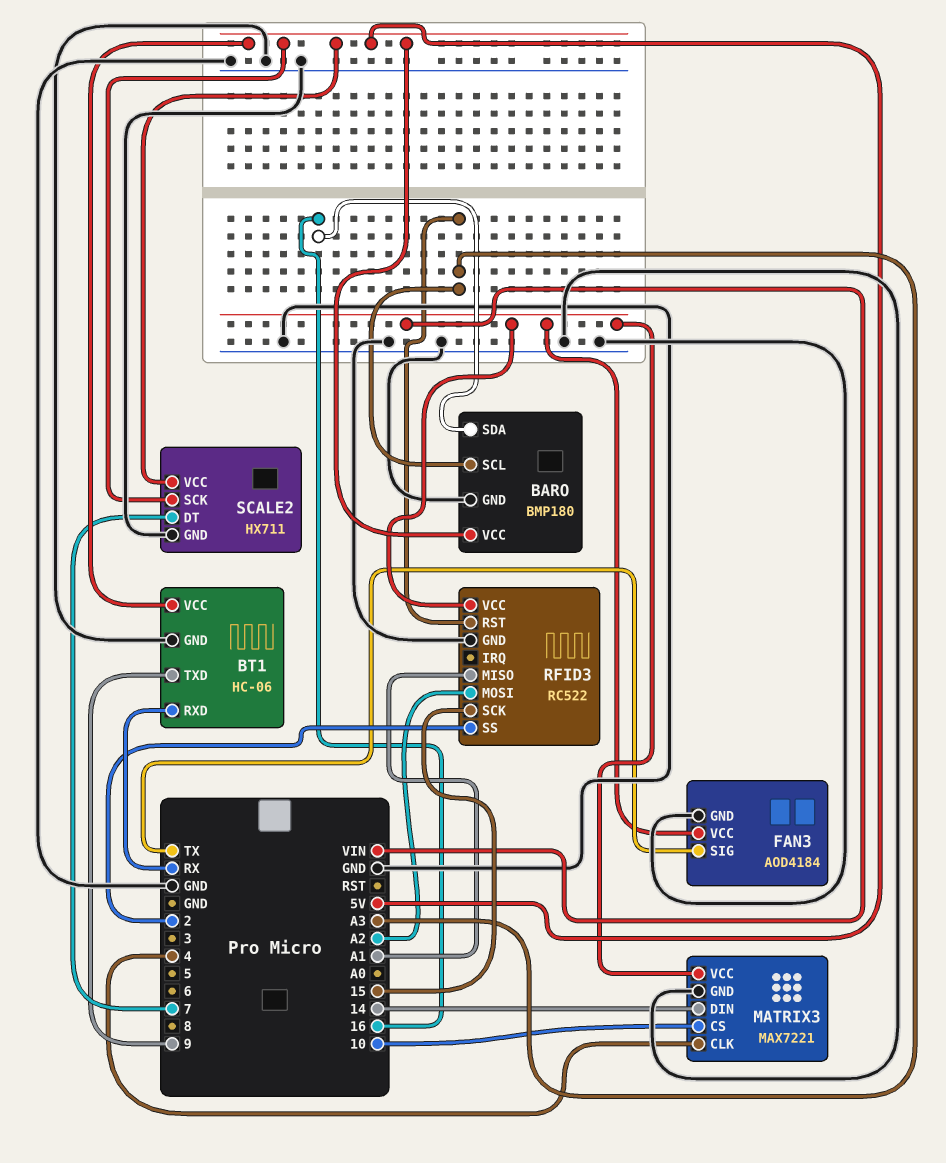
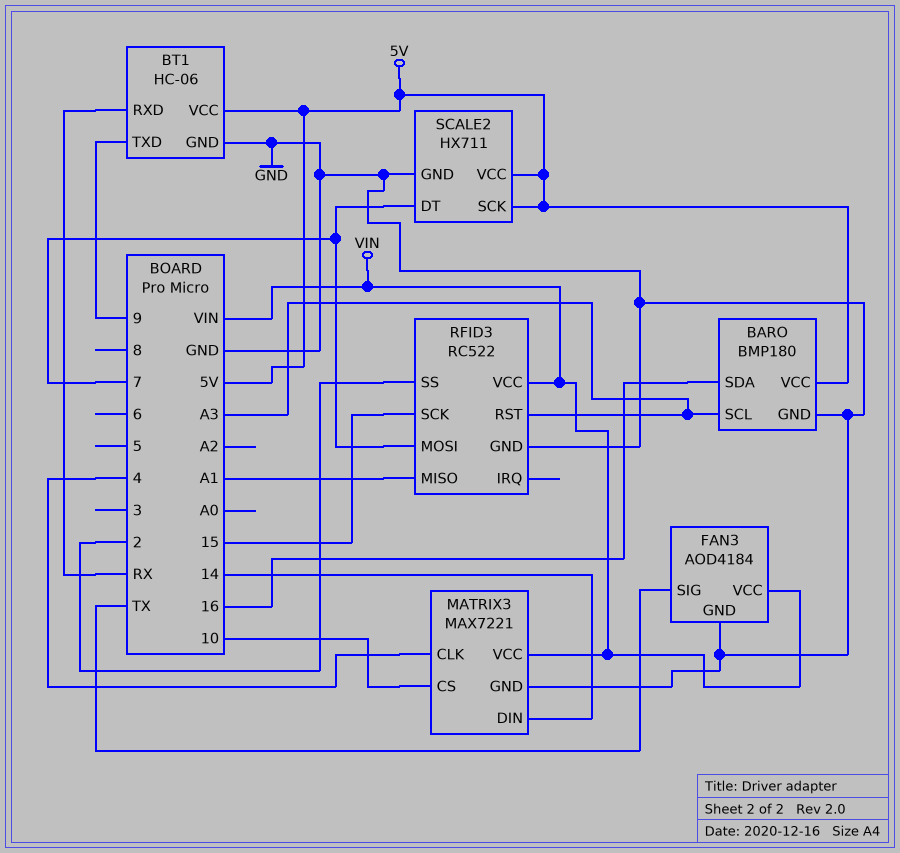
RFID3 pin MOSI: A2 -> 7

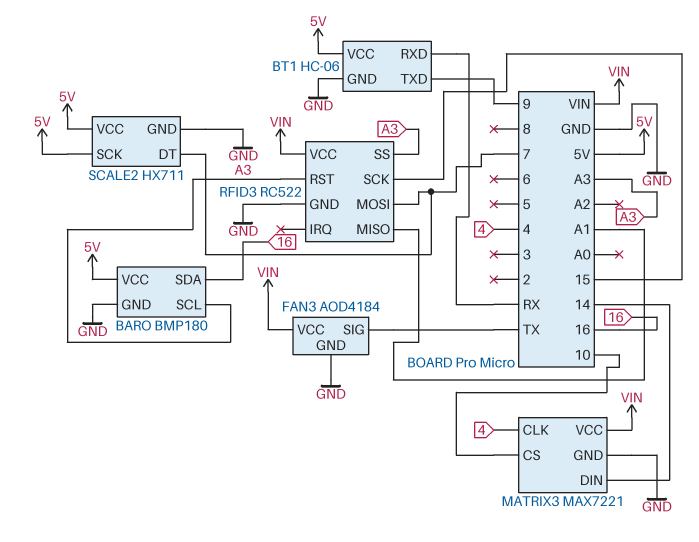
RFID3 pin SS: 2 -> A3

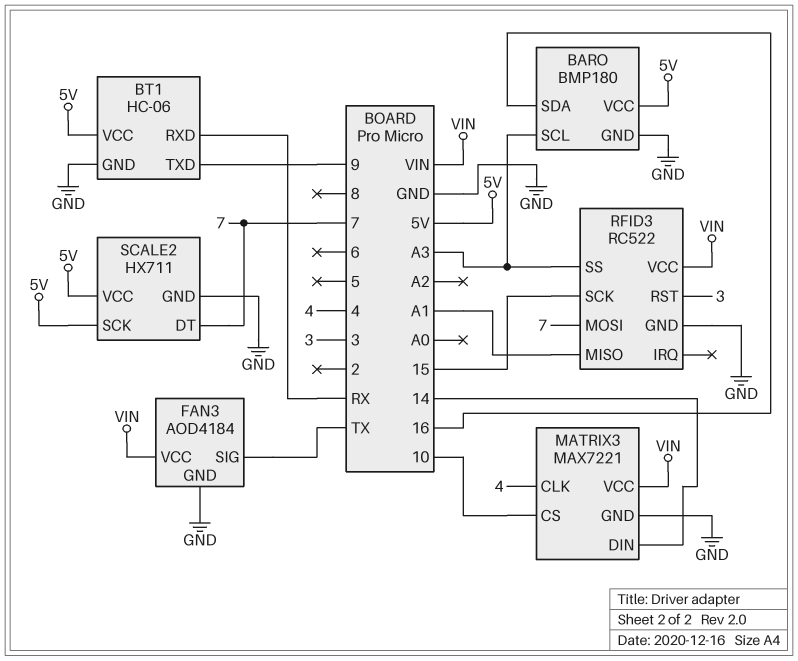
RFID3 pin RST: A3 -> 3

